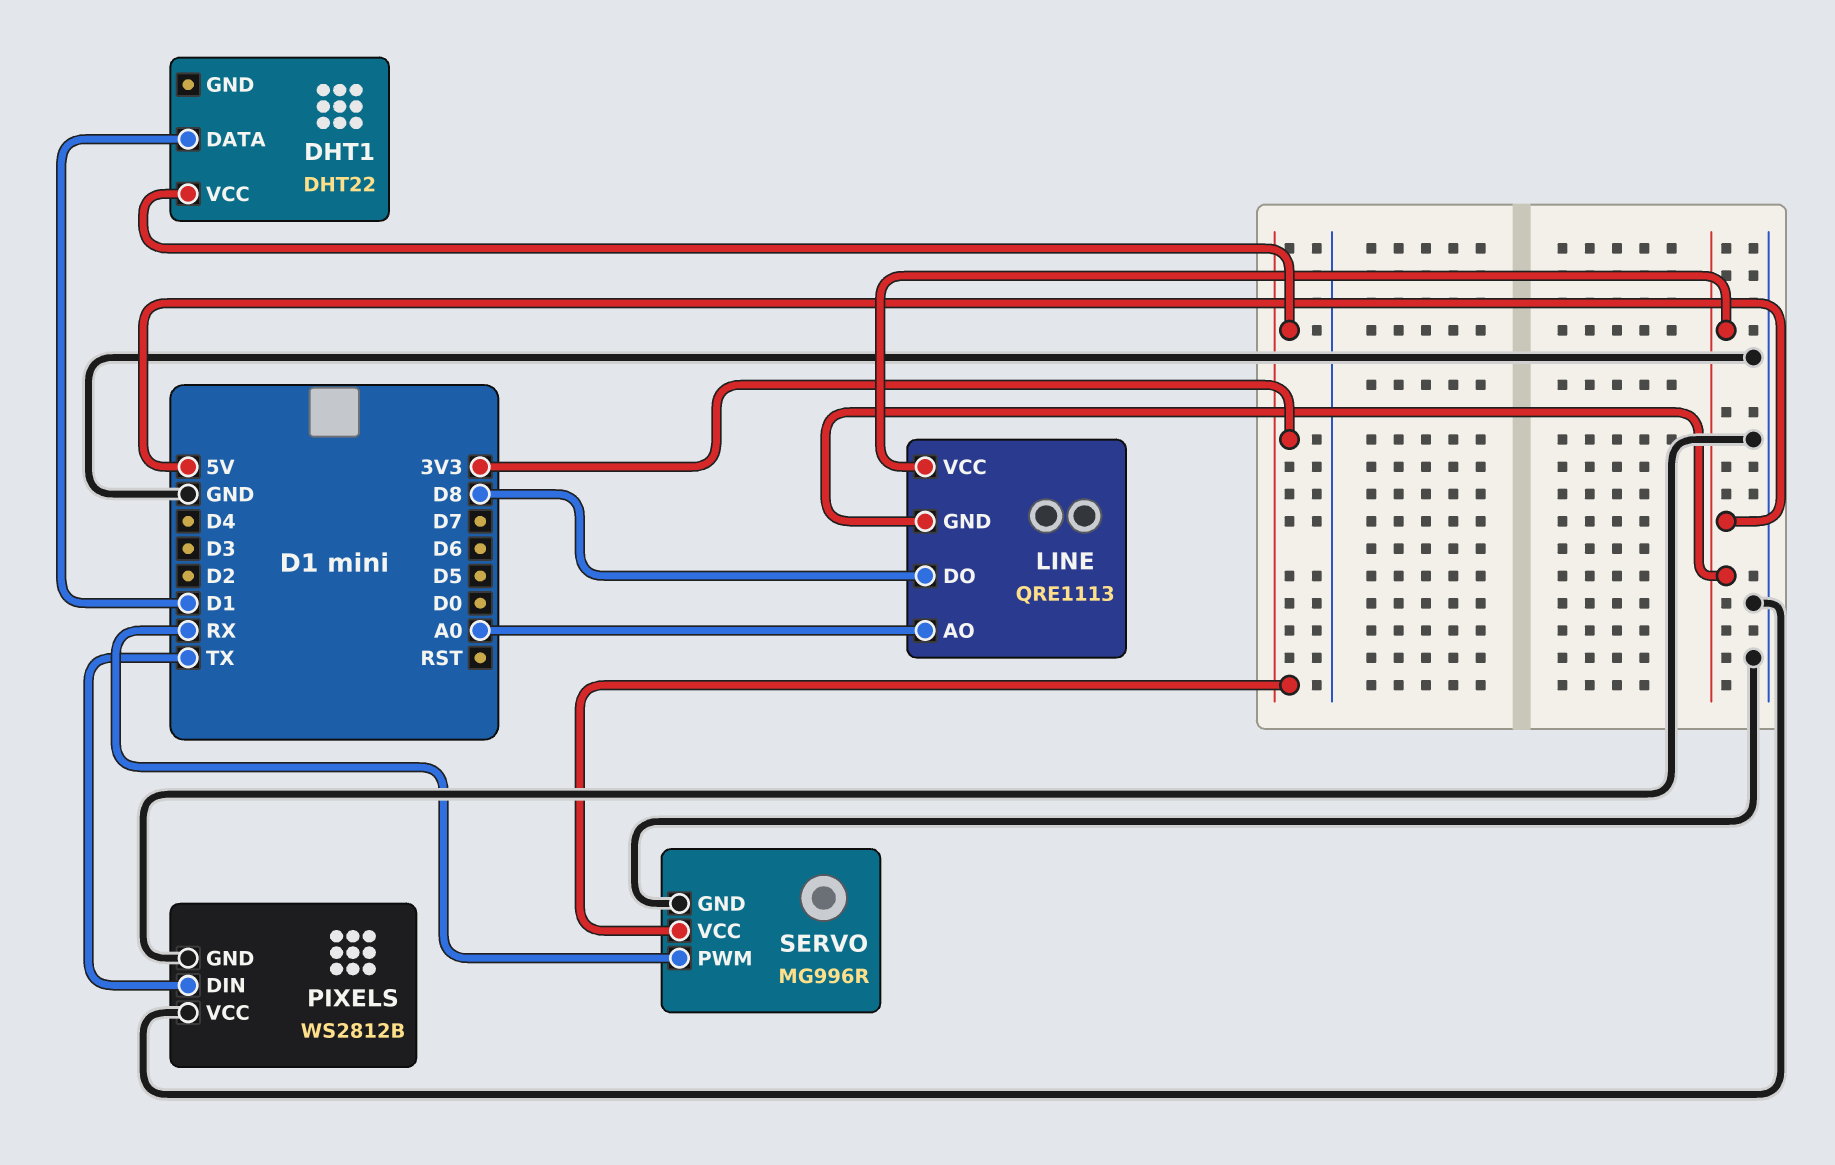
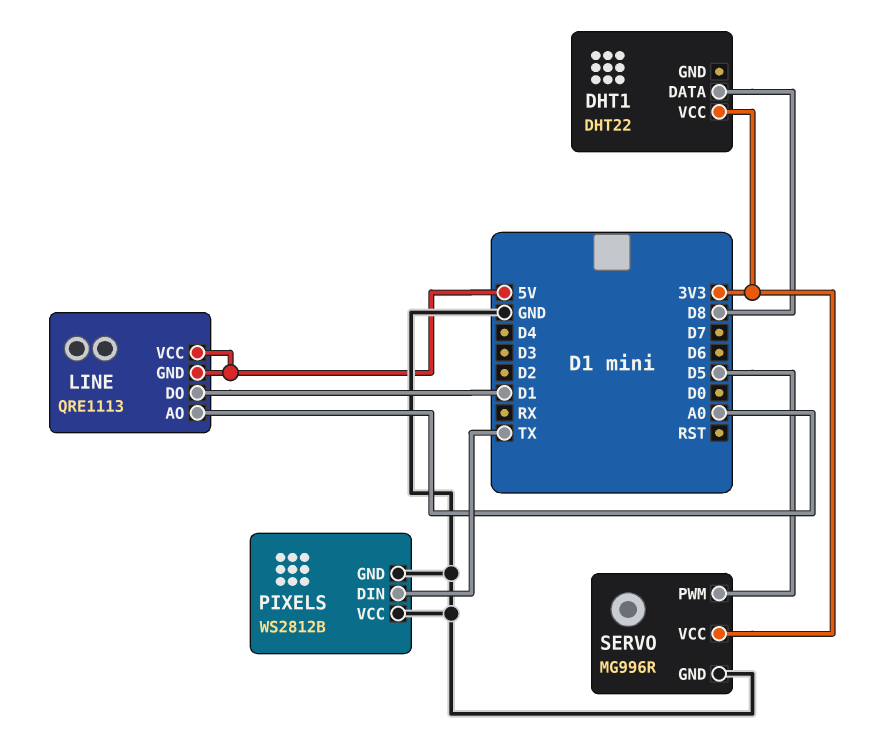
DHT1 pin DATA: D1 -> D8
LINE pin DO: D8 -> D1
SERVO pin PWM: RX -> D5

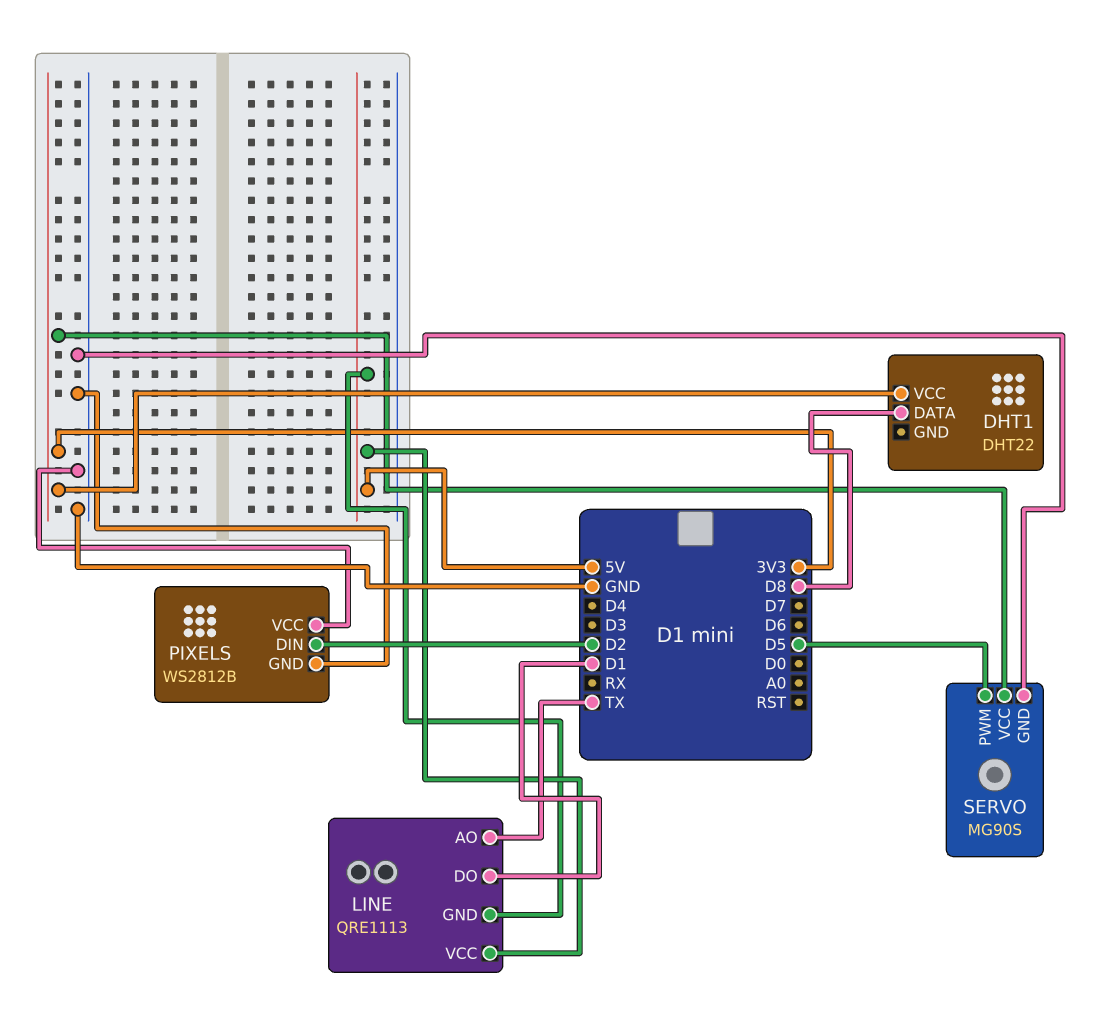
LINE pin AO: A0 -> TX
PIXELS pin DIN: TX -> D2
SERVO: MG996R -> MG90S

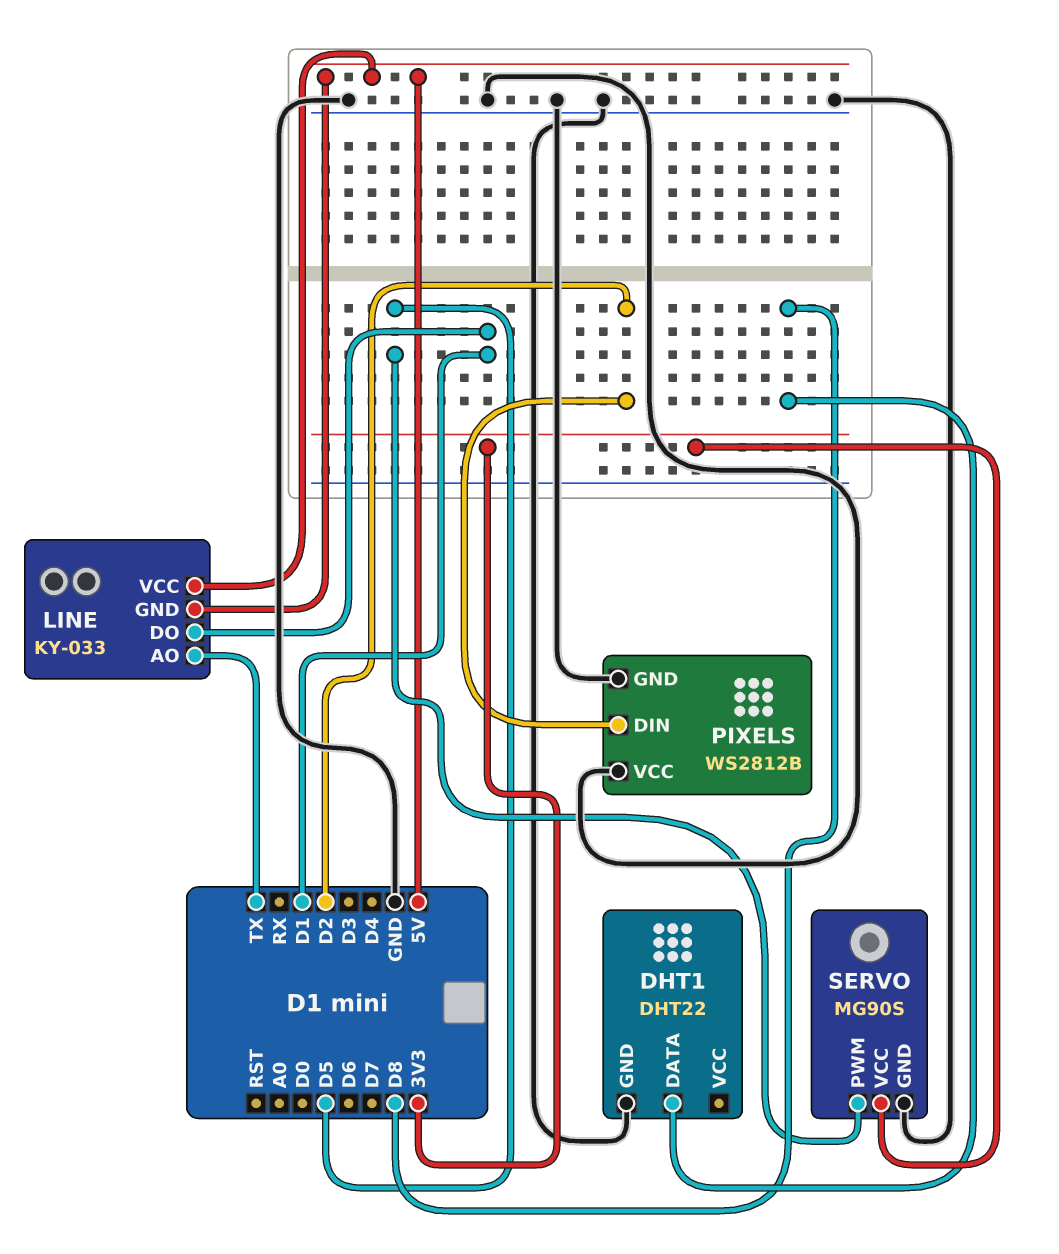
DHT1 pin GND: none -> GND
DHT1 pin VCC: 3V3 -> none
LINE: QRE1113 -> KY-033

